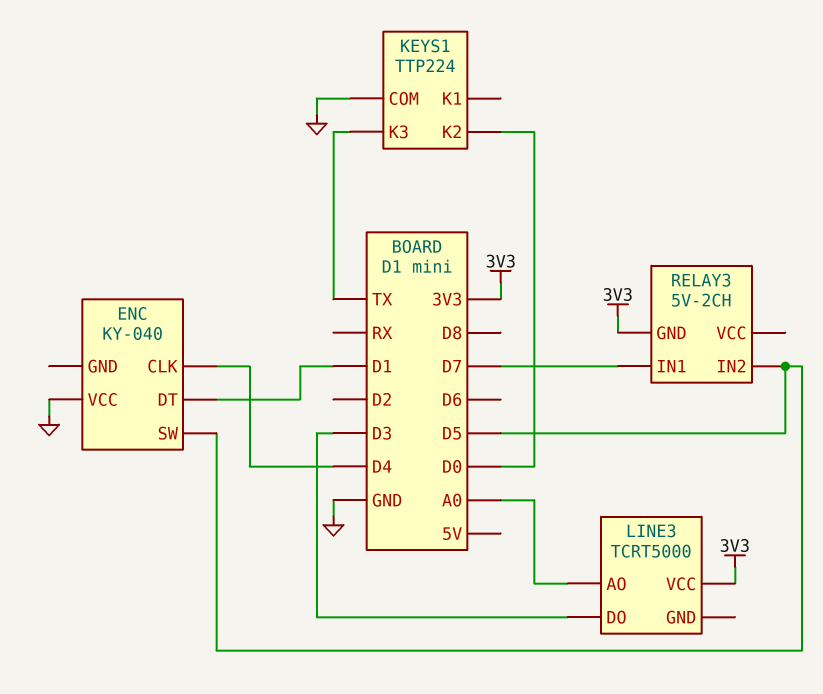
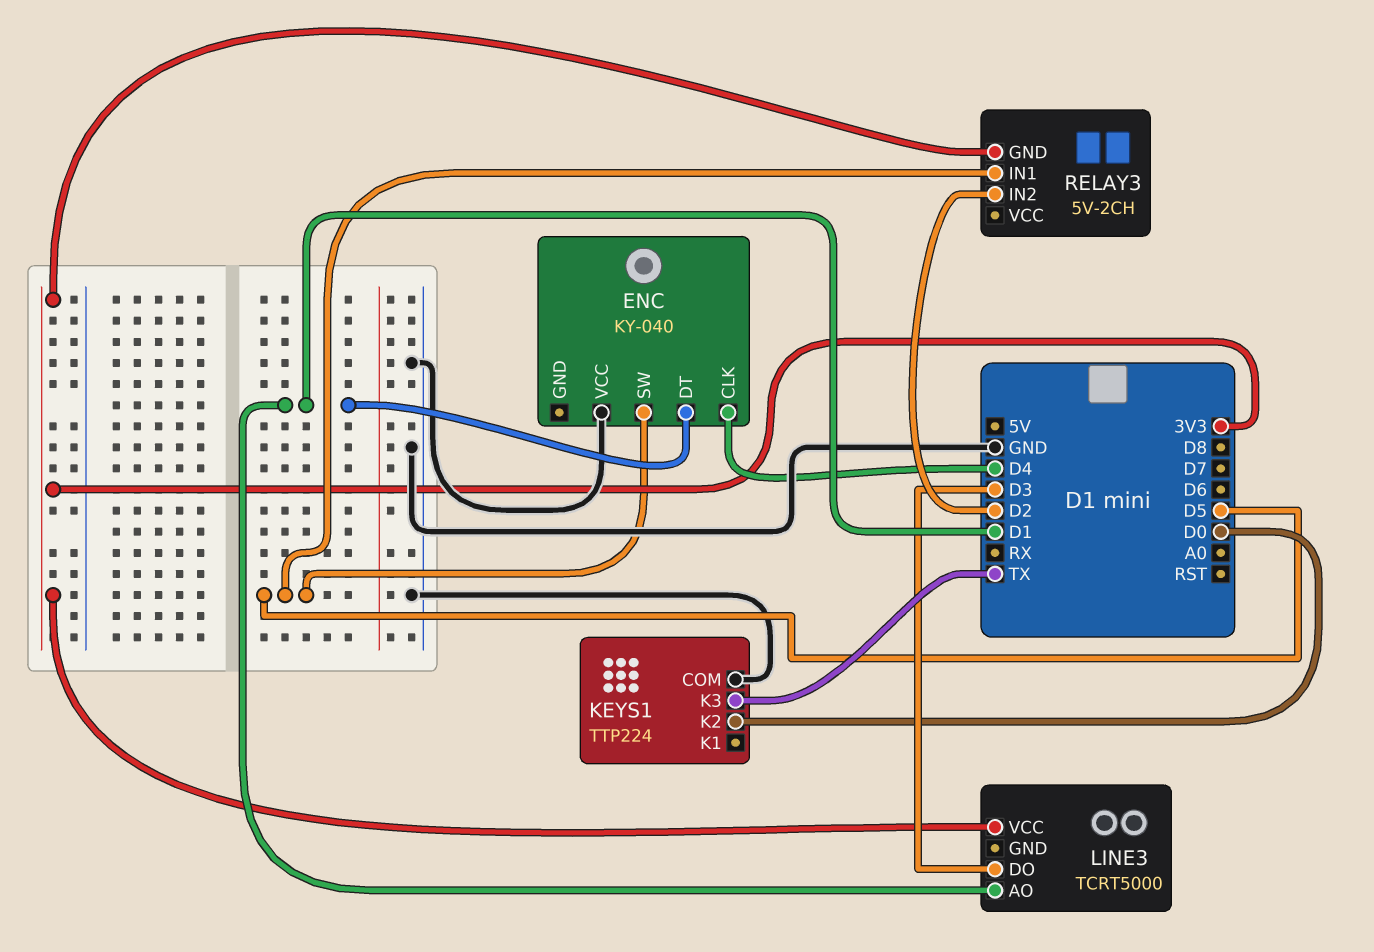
LINE3 pin AO: A0 -> D1
RELAY3 pin IN1: D7 -> D5
RELAY3 pin IN2: D5 -> D2

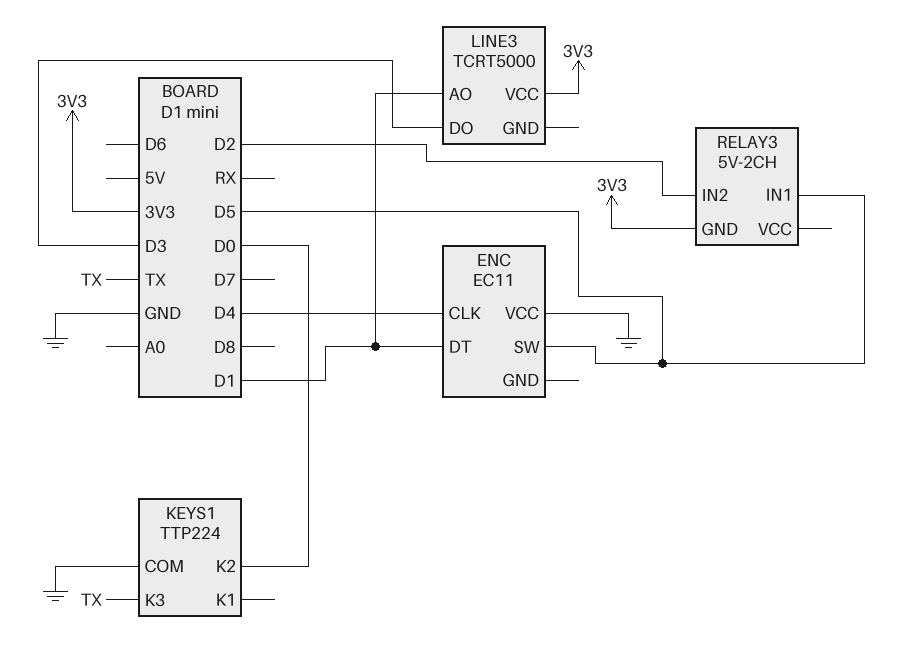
ENC: KY-040 -> EC11

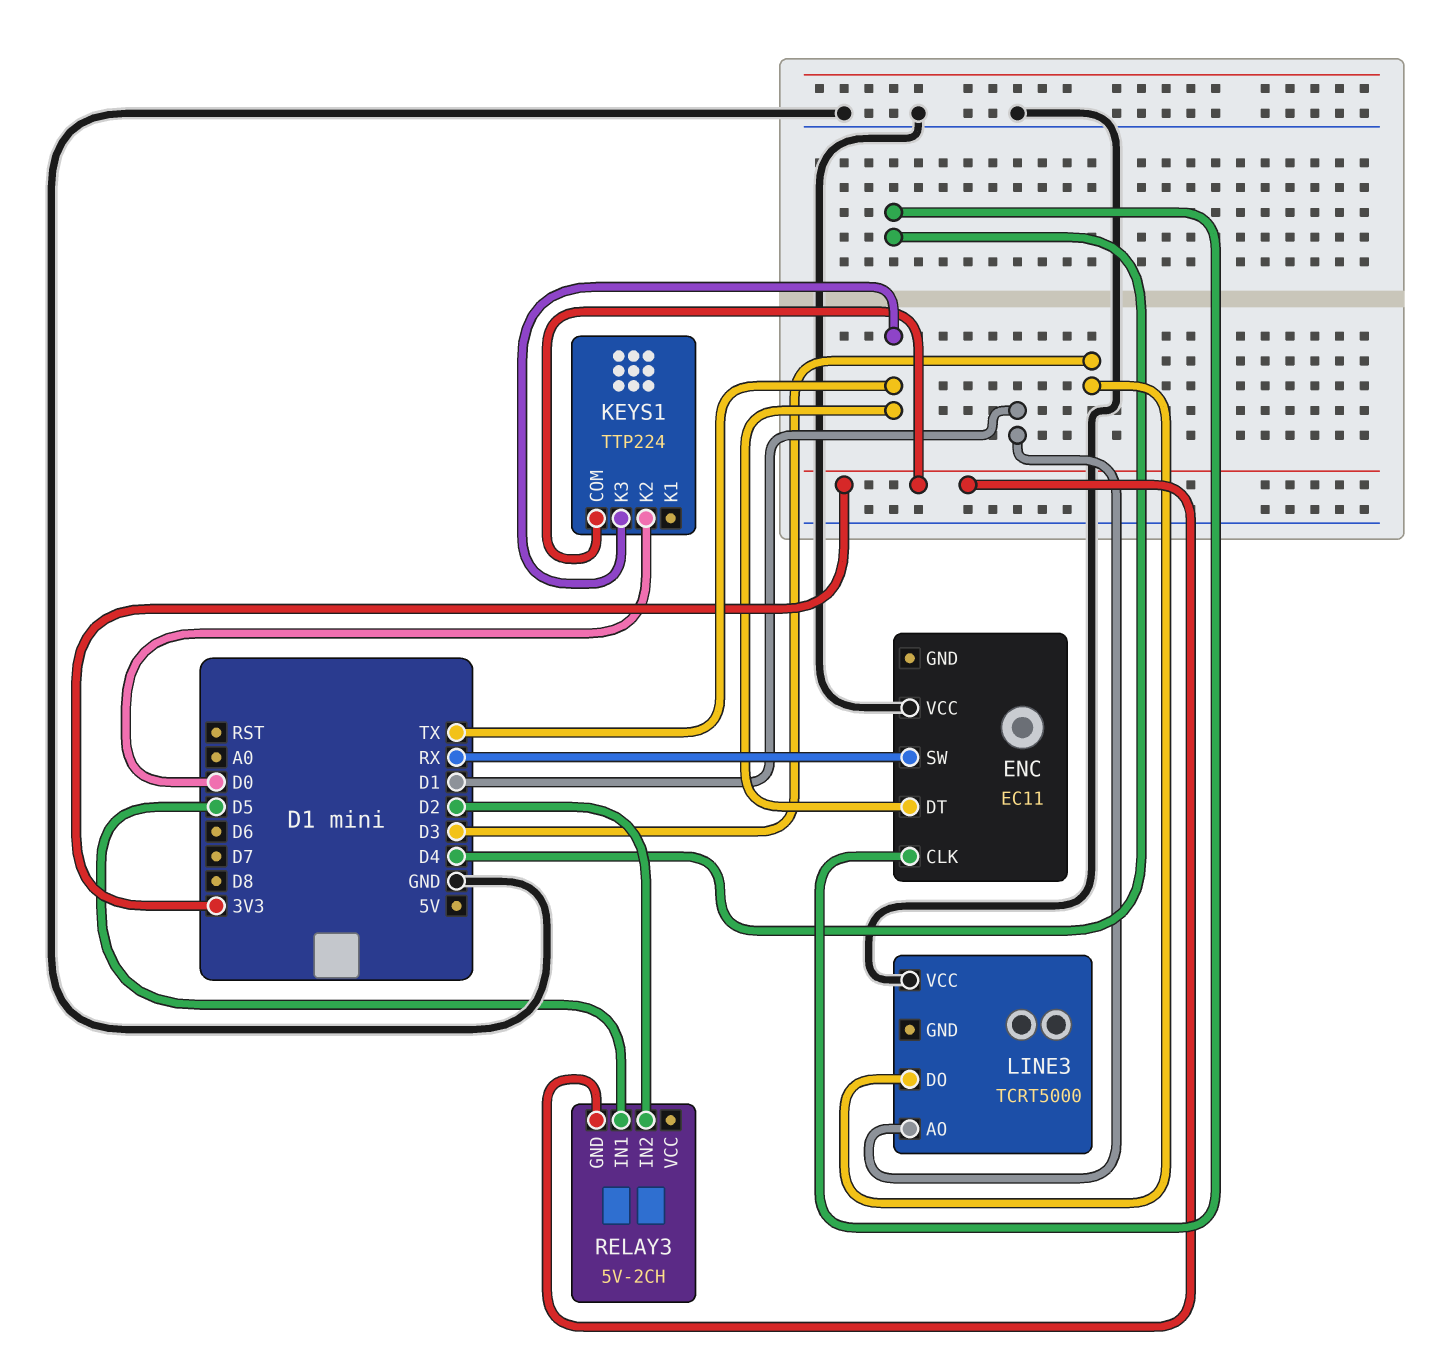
ENC pin DT: D1 -> TX
ENC pin SW: D5 -> RX
KEYS1 pin COM: GND -> 3V3
LINE3 pin VCC: 3V3 -> GND

